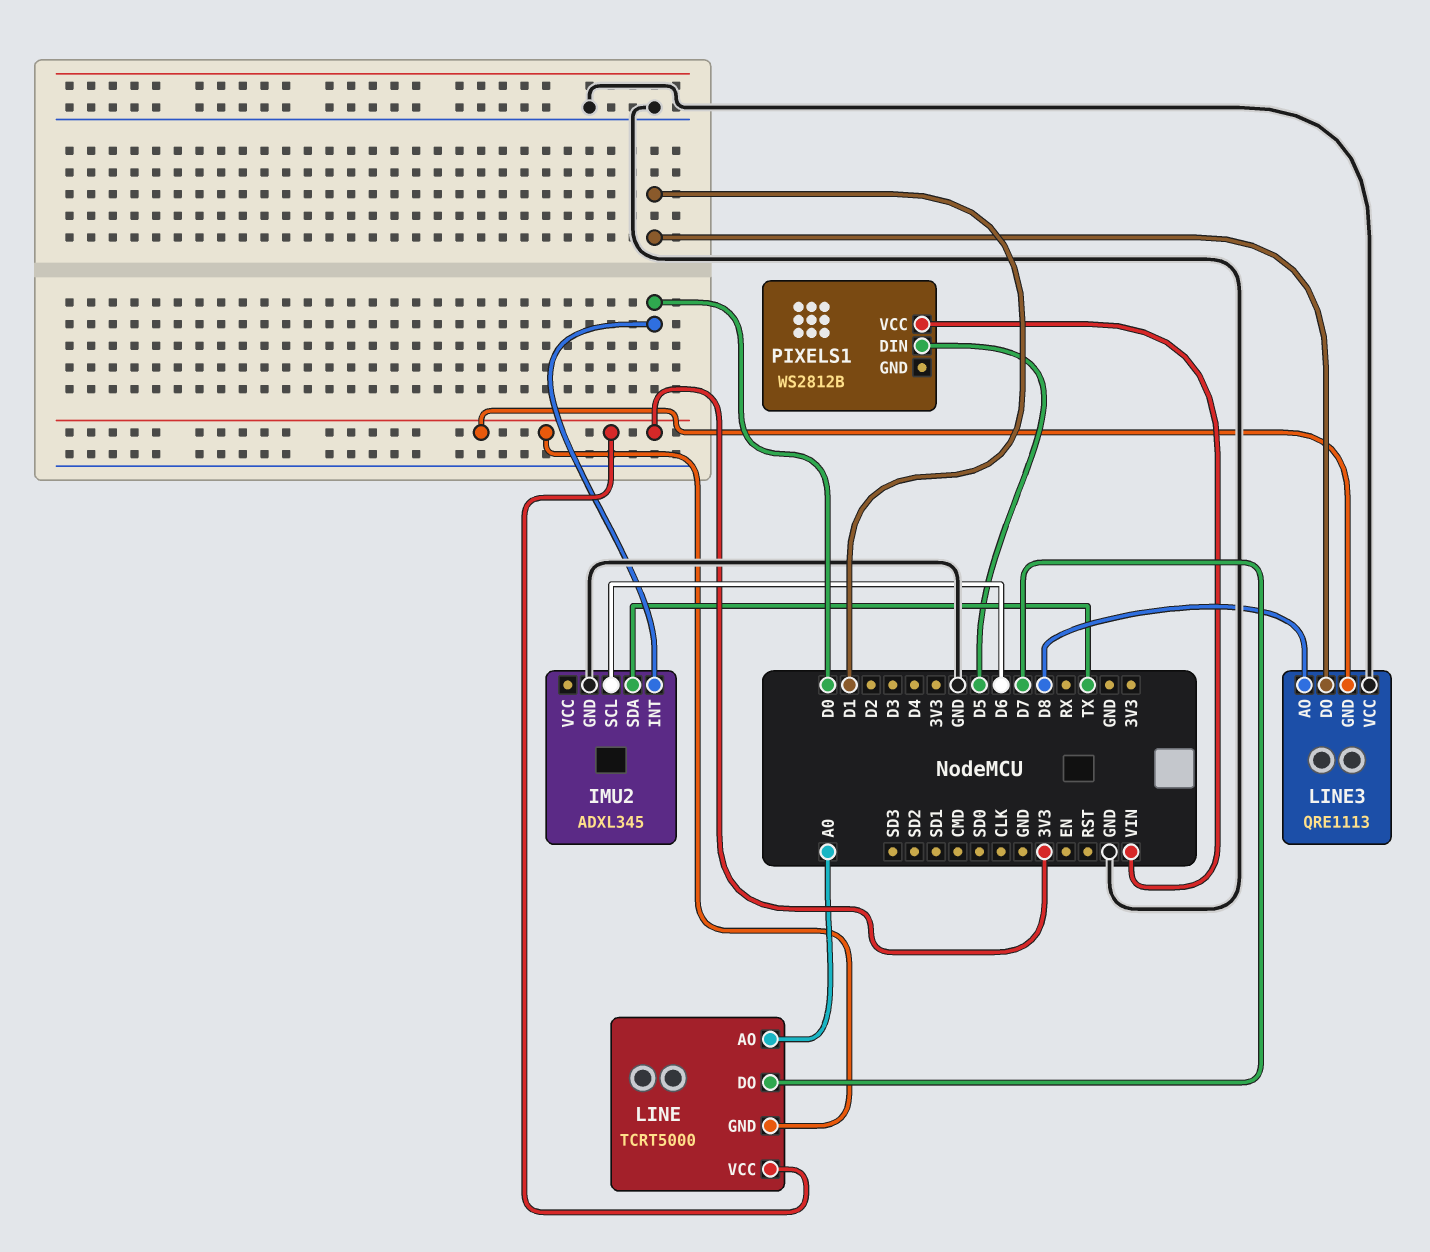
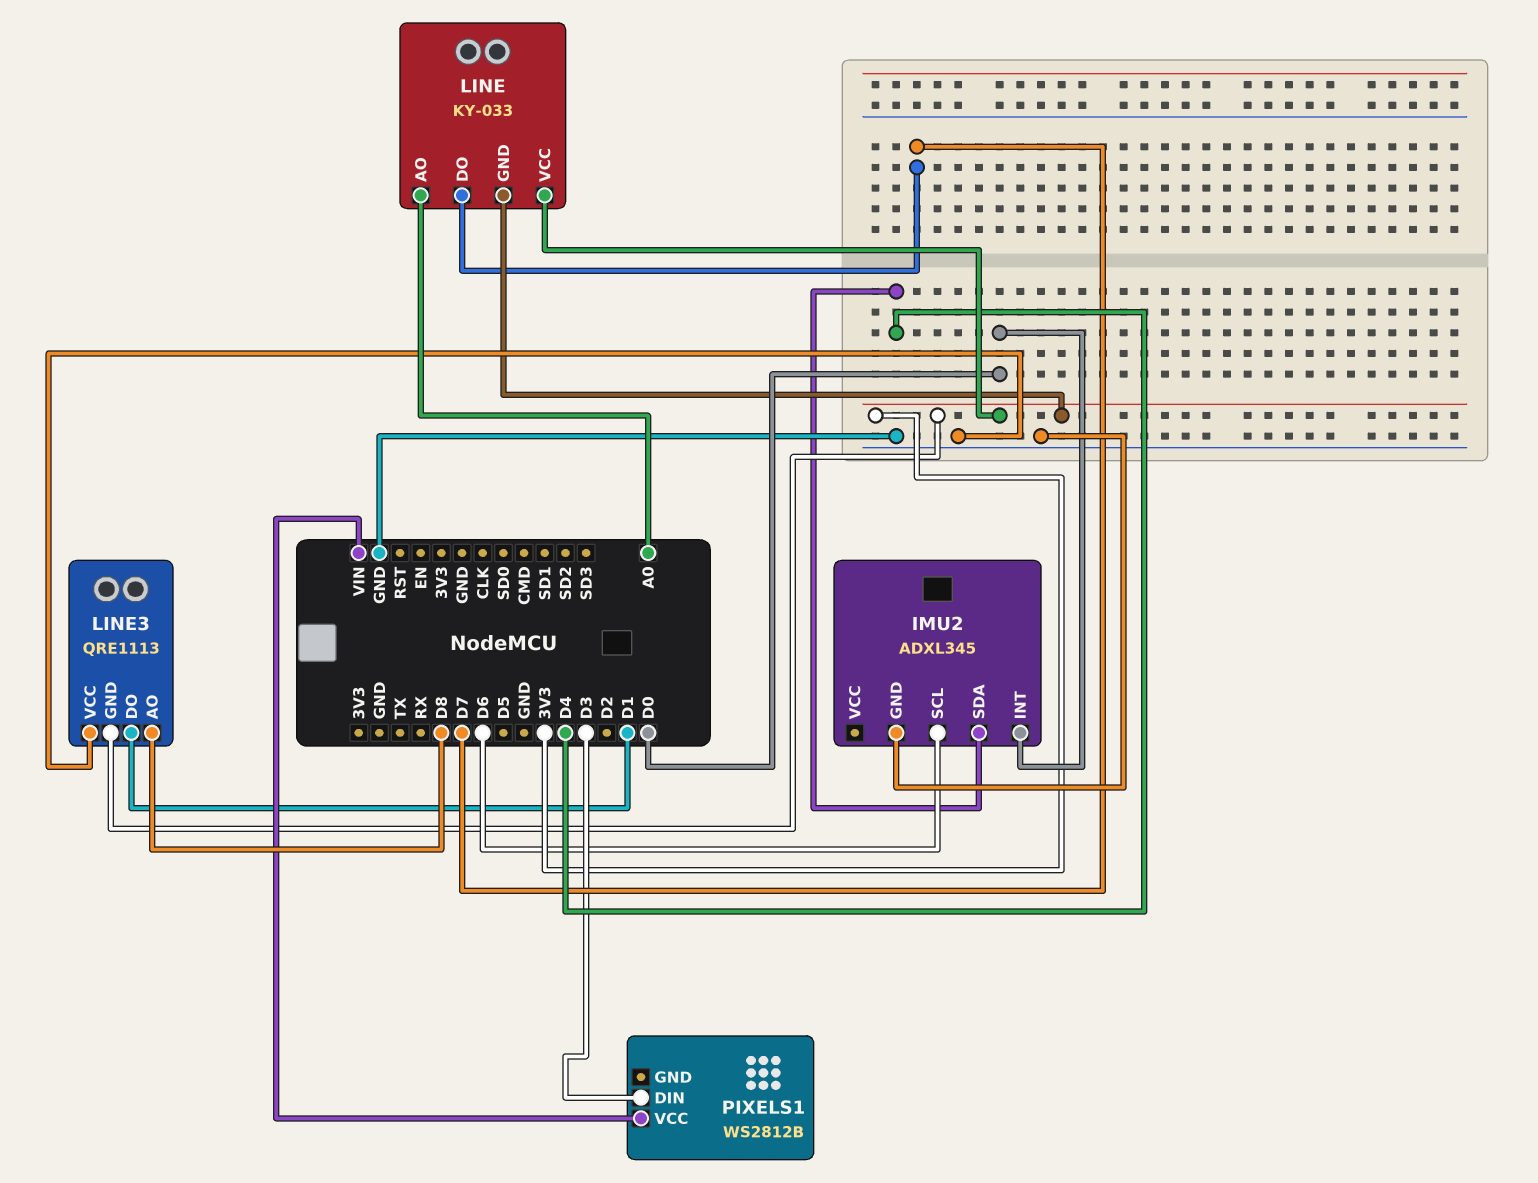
IMU2 pin SDA: TX -> D4
LINE: TCRT5000 -> KY-033
PIXELS1 pin DIN: D5 -> D3

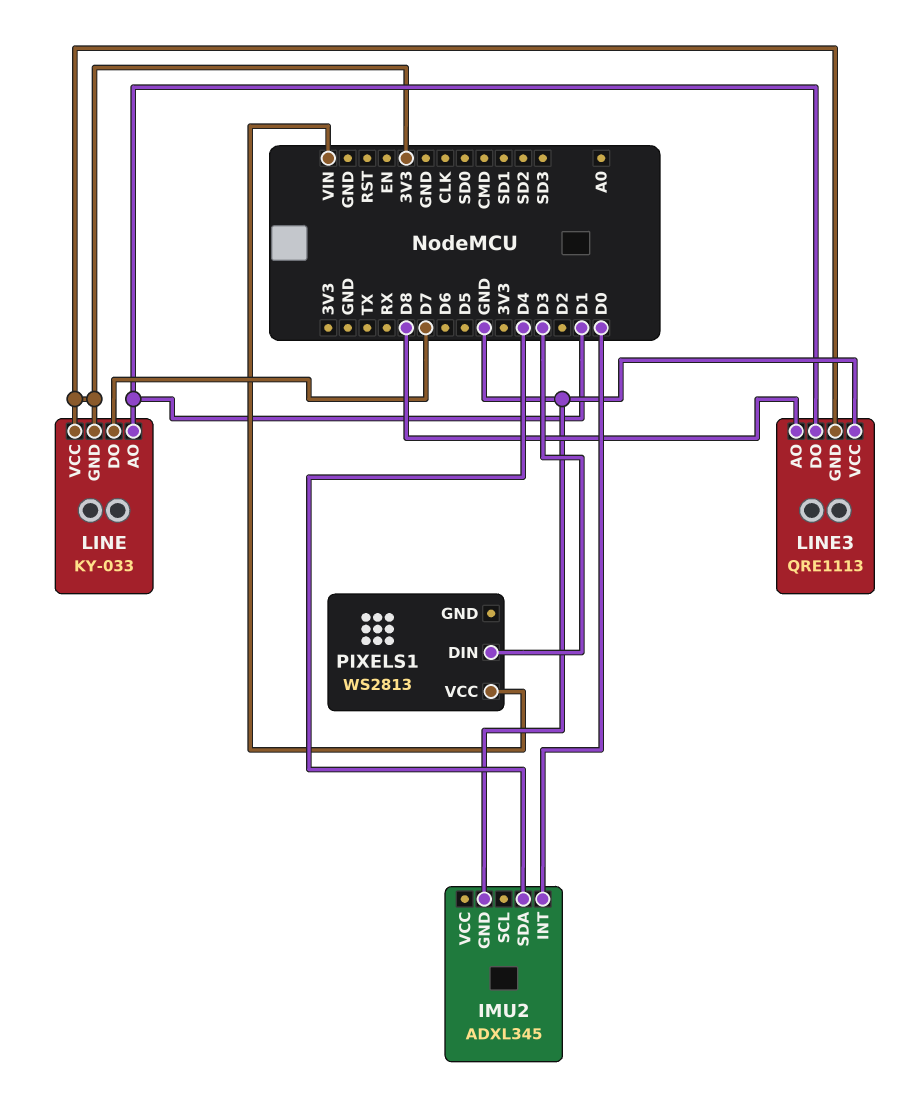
IMU2 pin SCL: D6 -> none
LINE pin AO: A0 -> D1
PIXELS1: WS2812B -> WS2813

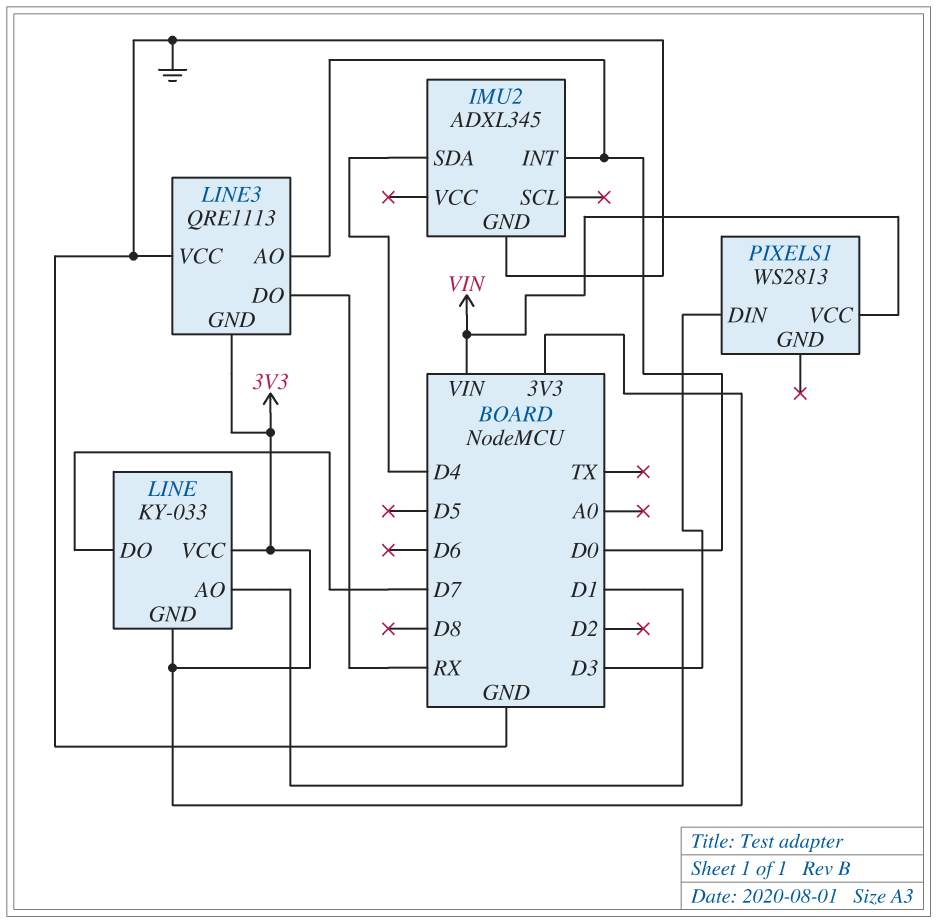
LINE3 pin AO: D8 -> D0
LINE3 pin DO: D1 -> RX

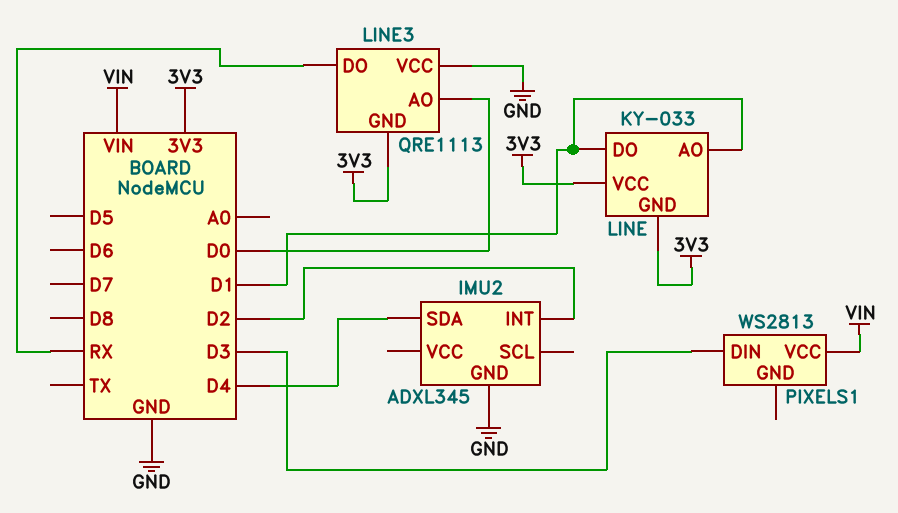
IMU2 pin INT: D0 -> D2
LINE pin DO: D7 -> D1

